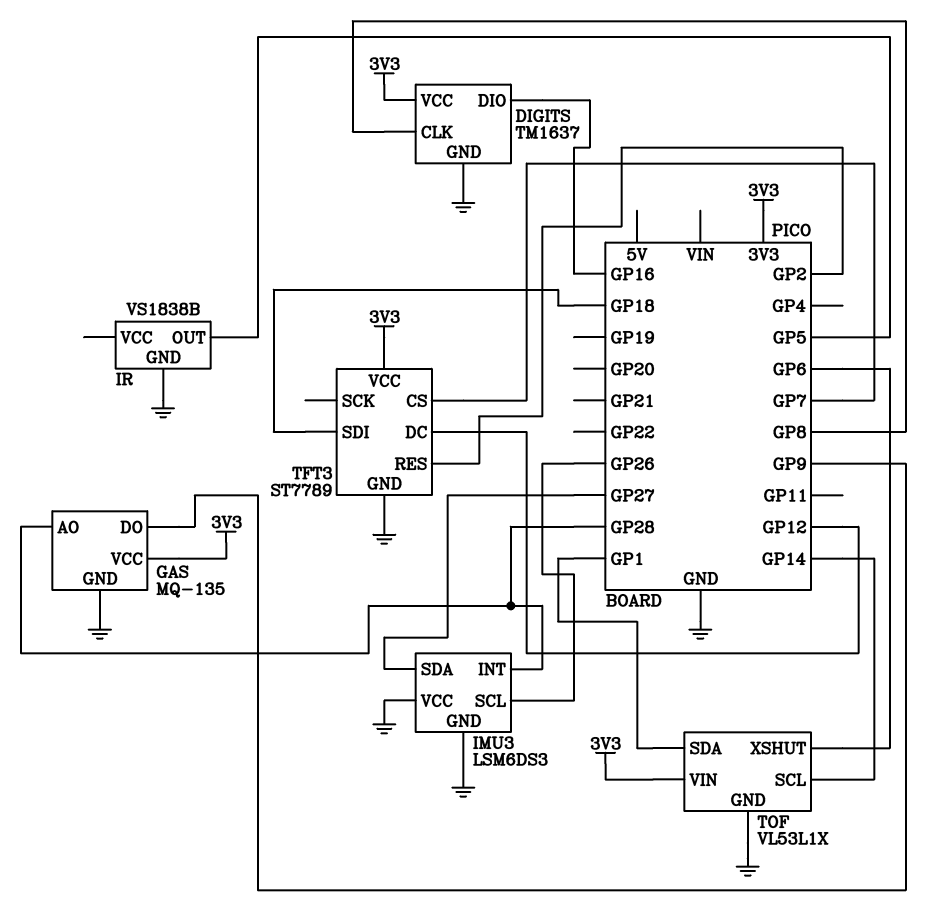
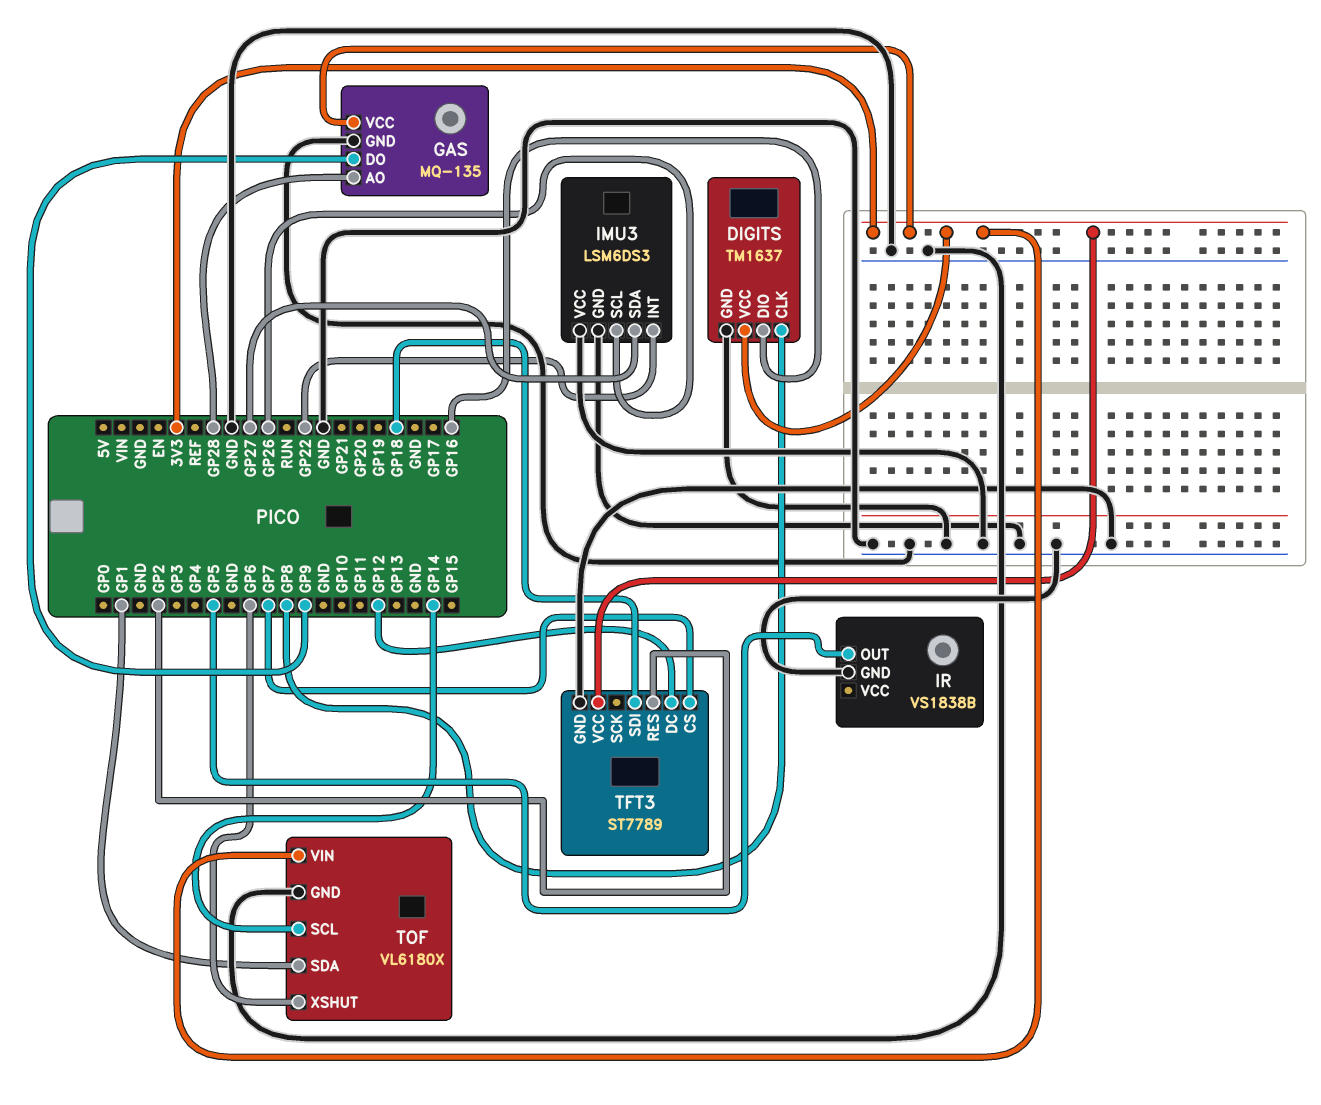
IMU3 pin INT: GP28 -> GP22
TOF: VL53L1X -> VL6180X

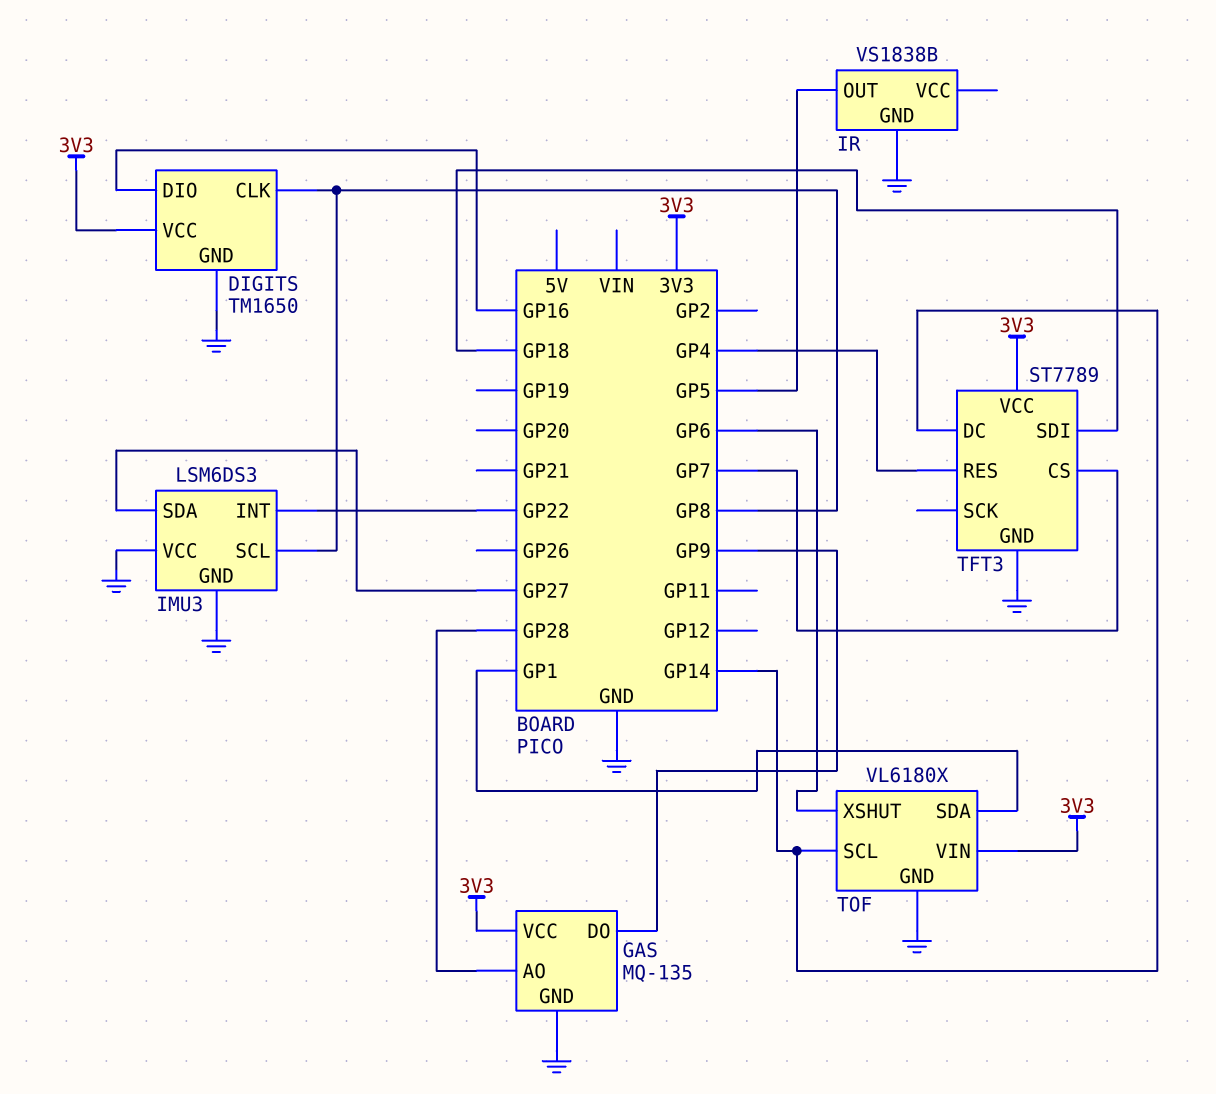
DIGITS: TM1637 -> TM1650
IMU3 pin SCL: GP26 -> GP8
TFT3 pin DC: GP12 -> GP14
TFT3 pin RES: GP2 -> GP4

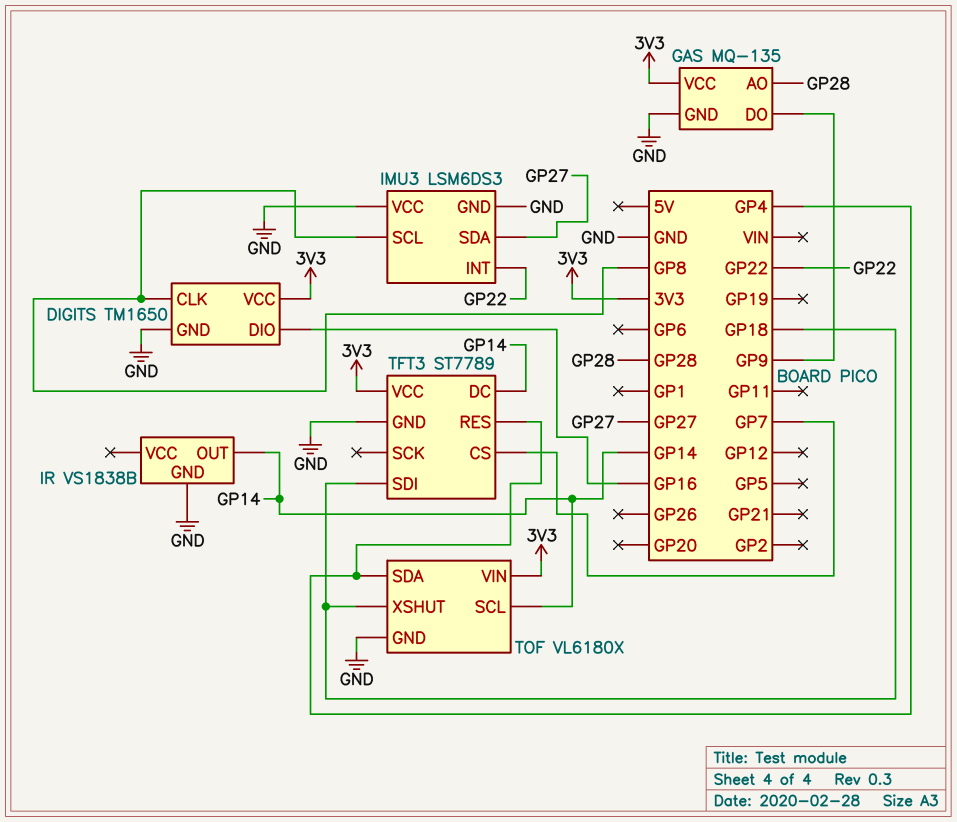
IR pin OUT: GP5 -> GP14
TOF pin SDA: GP1 -> GP4
TOF pin XSHUT: GP6 -> GP18

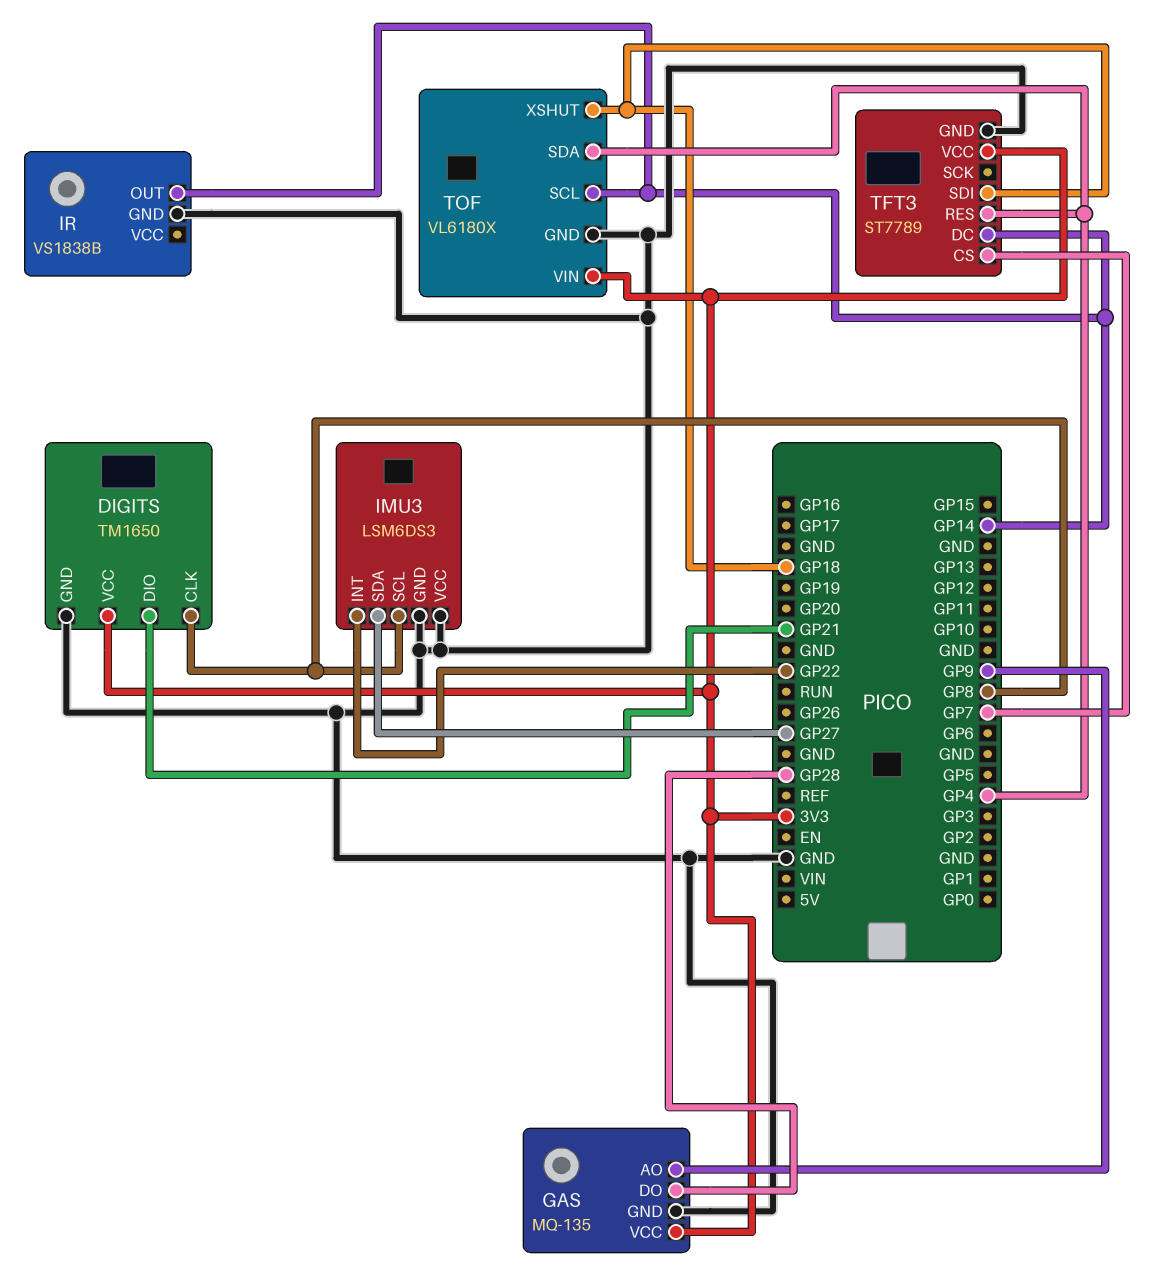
DIGITS pin DIO: GP16 -> GP21
GAS pin AO: GP28 -> GP9
GAS pin DO: GP9 -> GP28

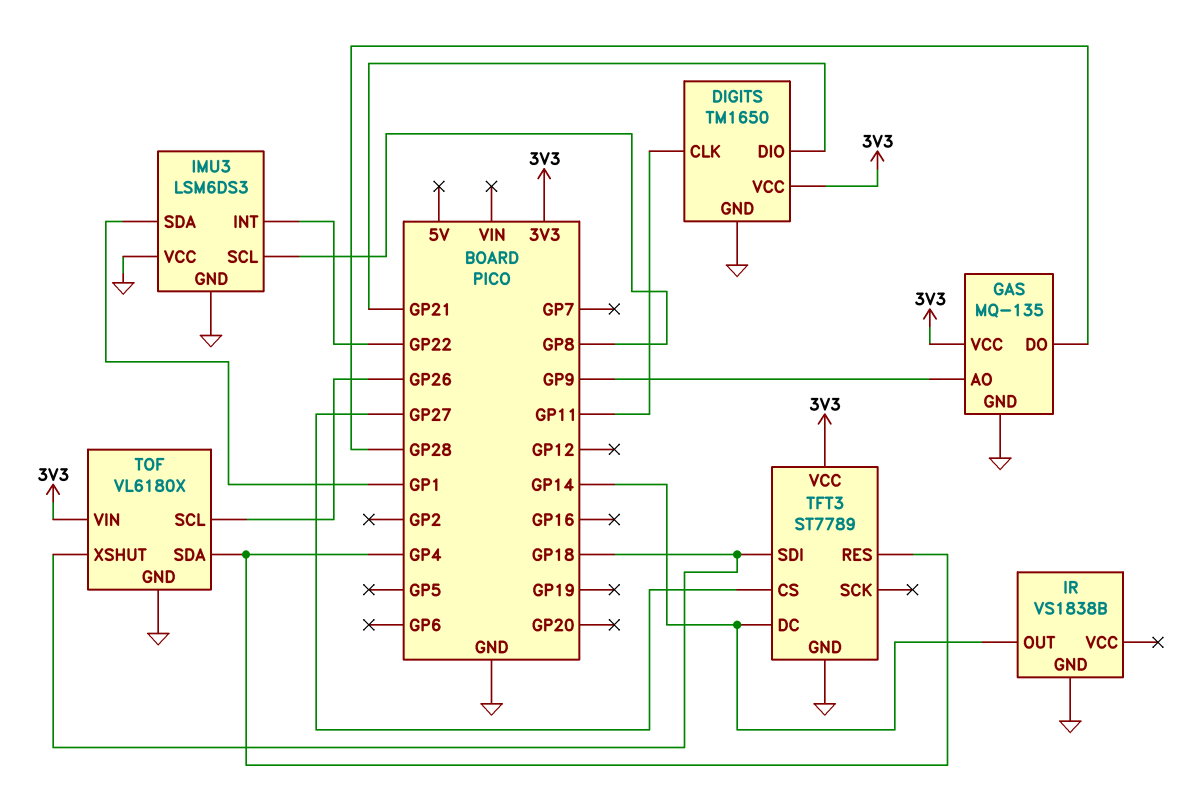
DIGITS pin CLK: GP8 -> GP11
IMU3 pin SDA: GP27 -> GP1
TFT3 pin CS: GP7 -> GP27
TOF pin SCL: GP14 -> GP26

